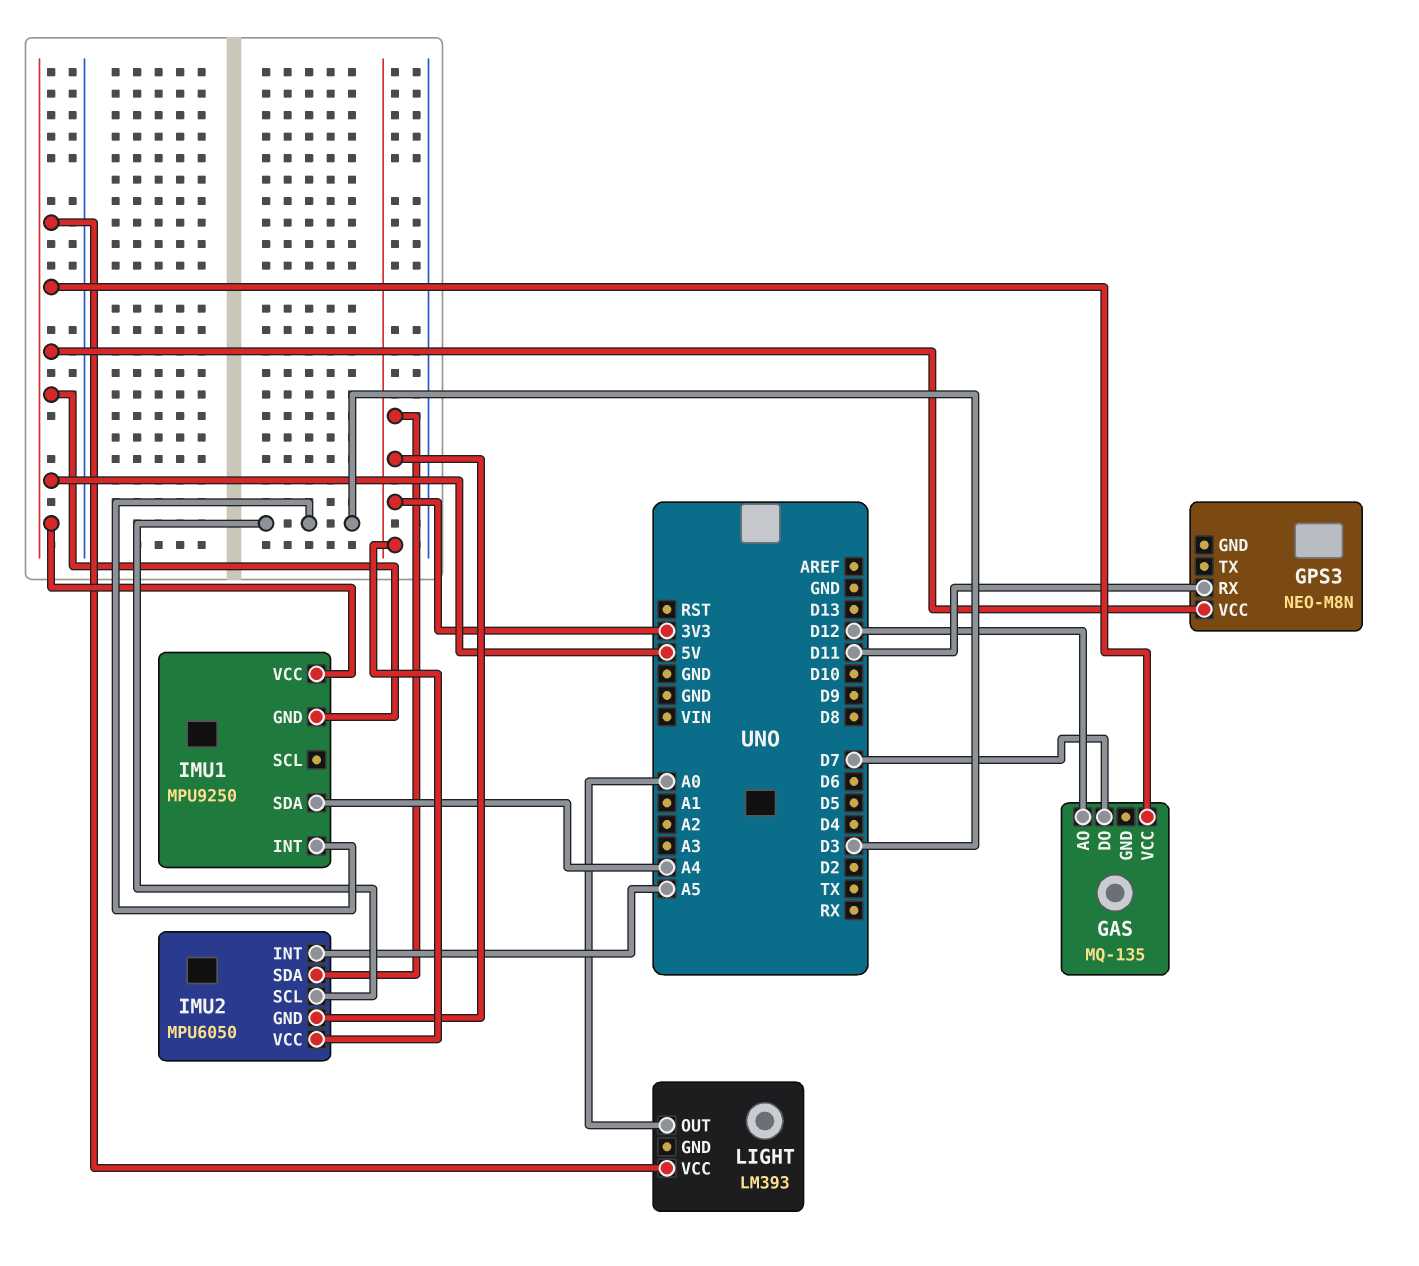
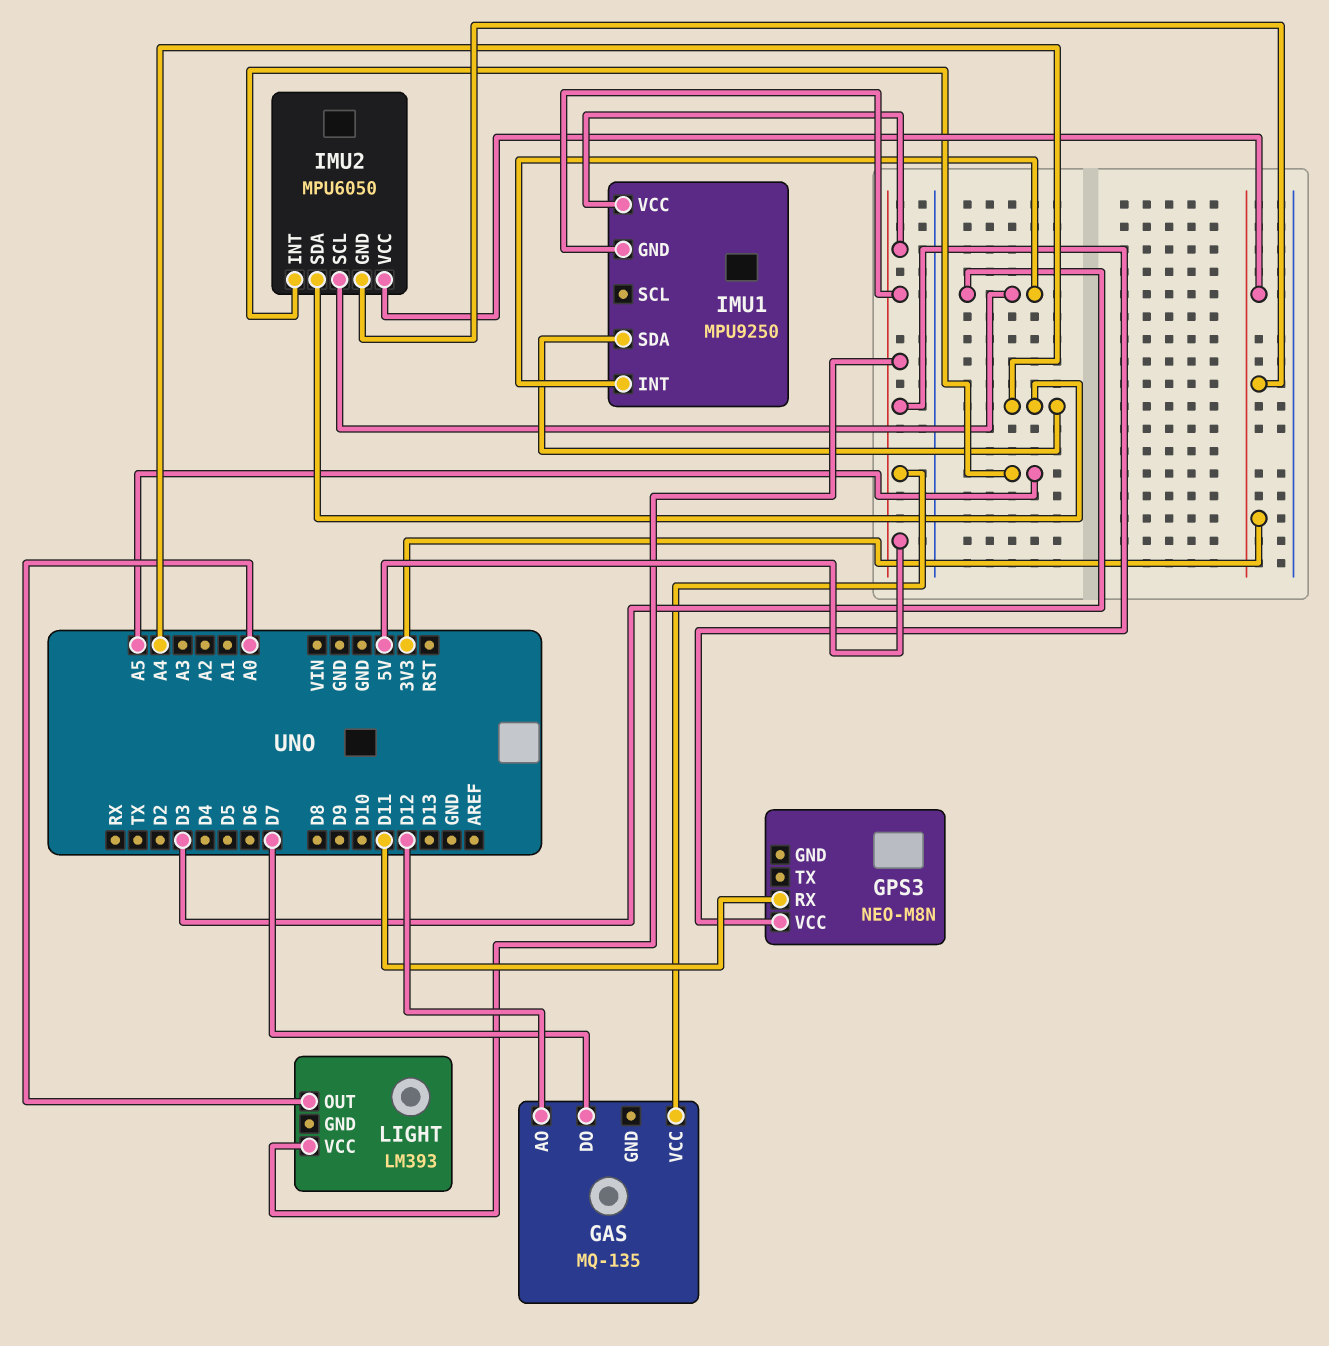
IMU2 pin SDA: 3V3 -> A4

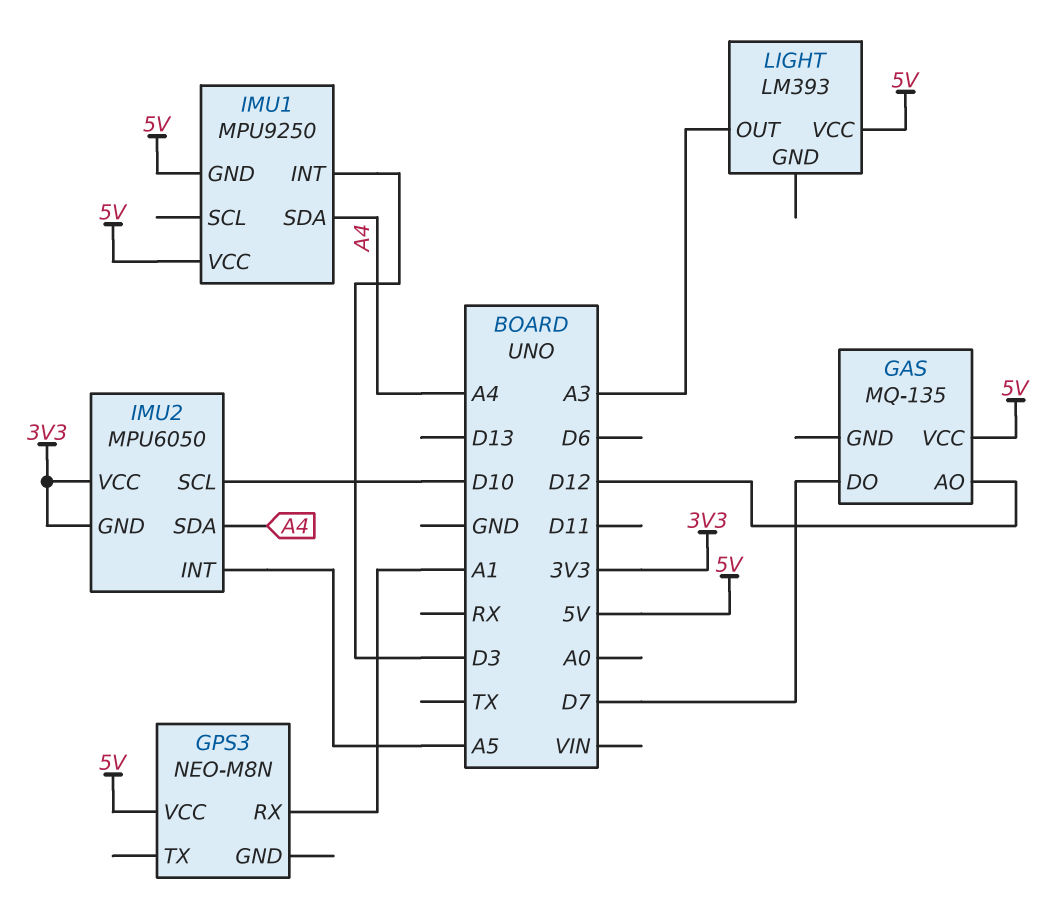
GPS3 pin RX: D11 -> A1
IMU2 pin SCL: D3 -> D10
LIGHT pin OUT: A0 -> A3

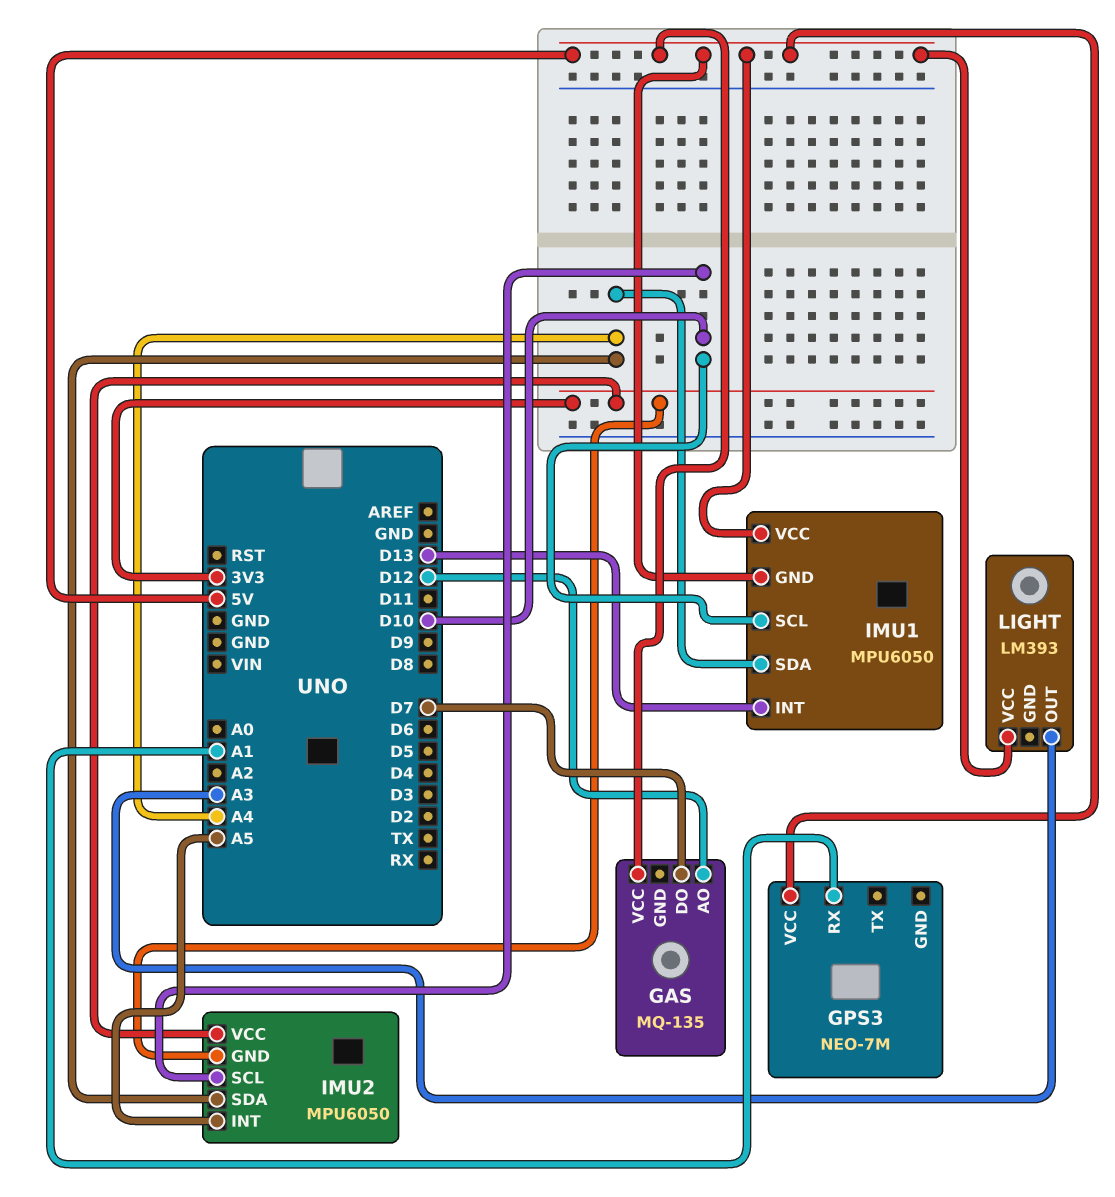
GPS3: NEO-M8N -> NEO-7M
IMU1: MPU9250 -> MPU6050
IMU1 pin INT: D3 -> D13
IMU1 pin SCL: none -> D10

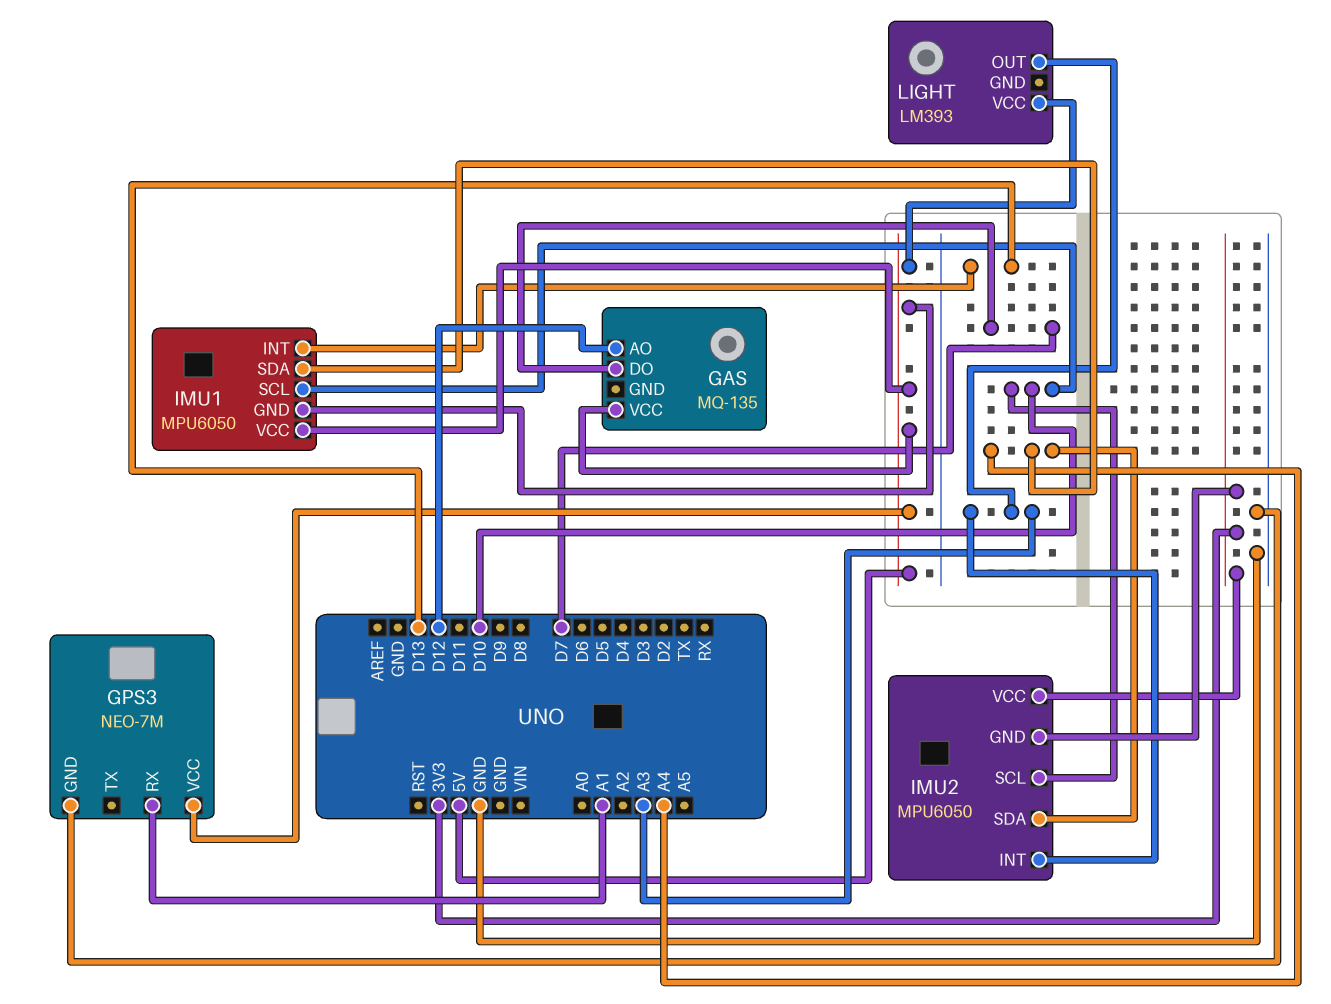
GPS3 pin GND: none -> GND
IMU2 pin INT: A5 -> A3

